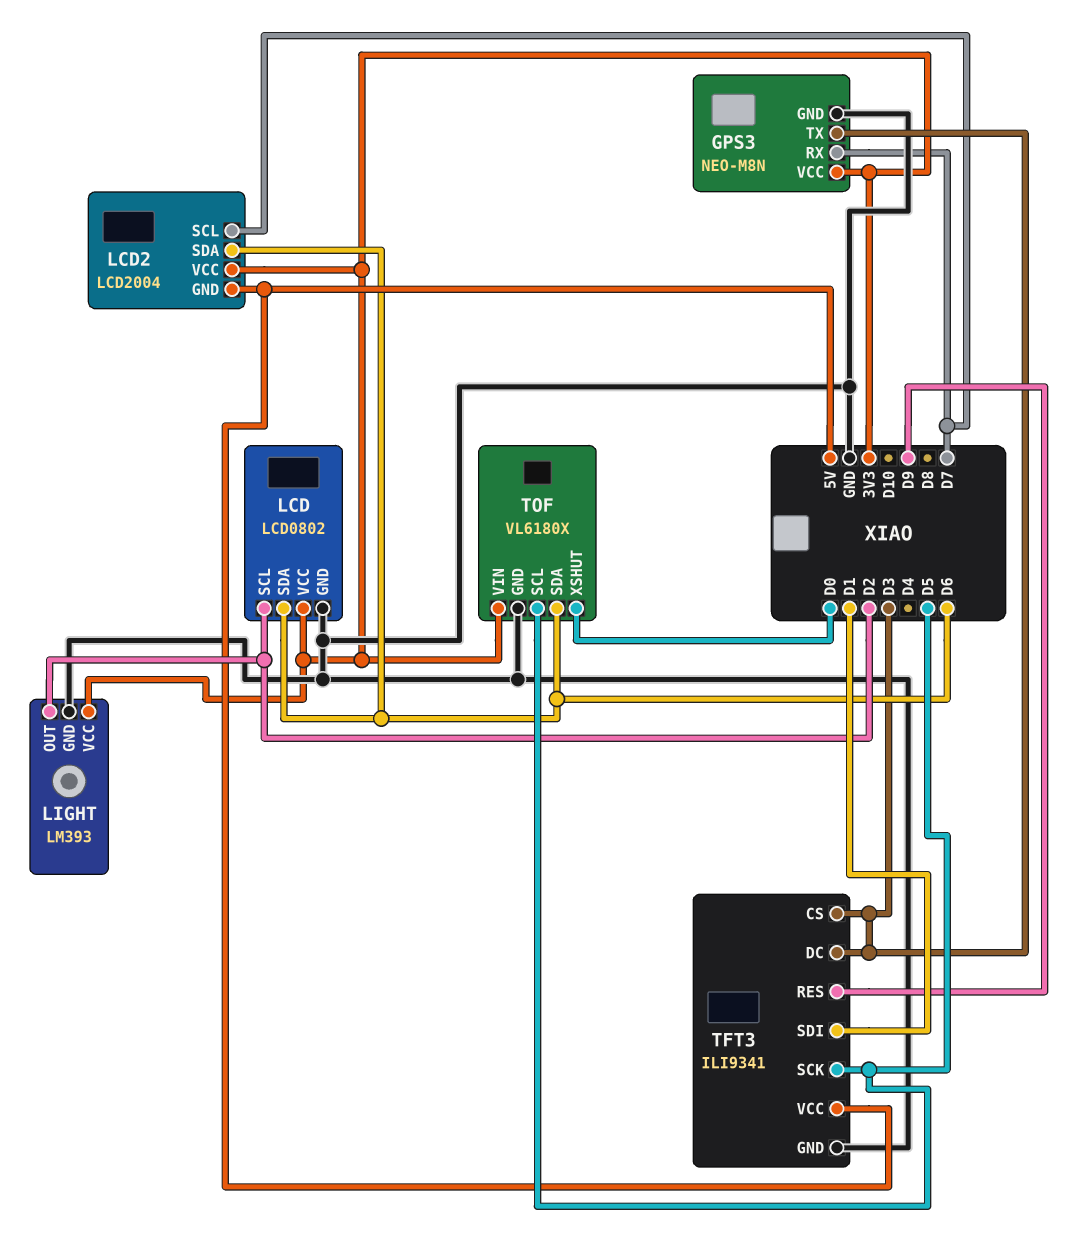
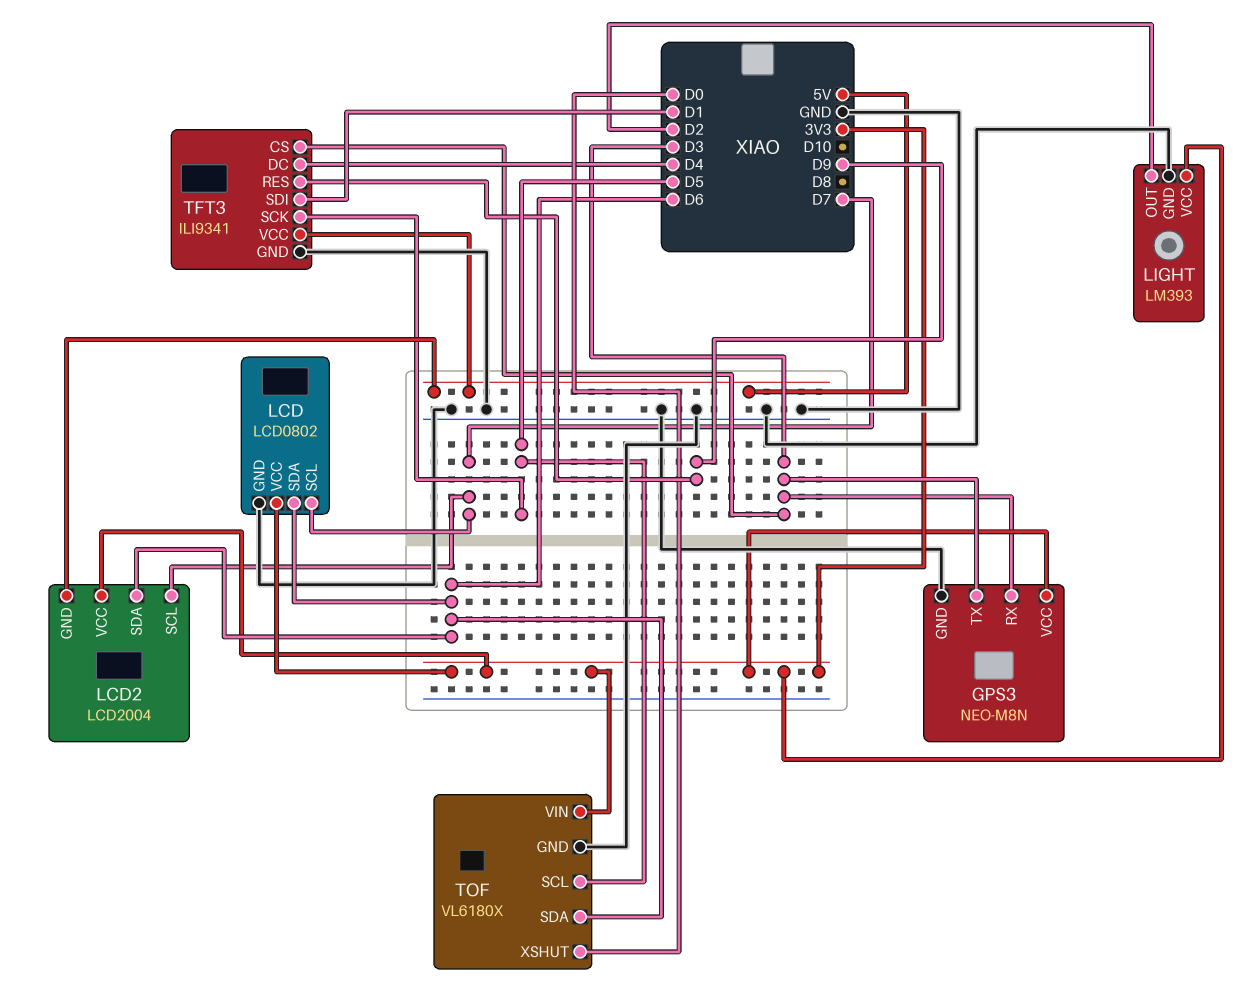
GPS3 pin RX: D7 -> D3
LCD pin SCL: D2 -> D7
TFT3 pin DC: D3 -> D4

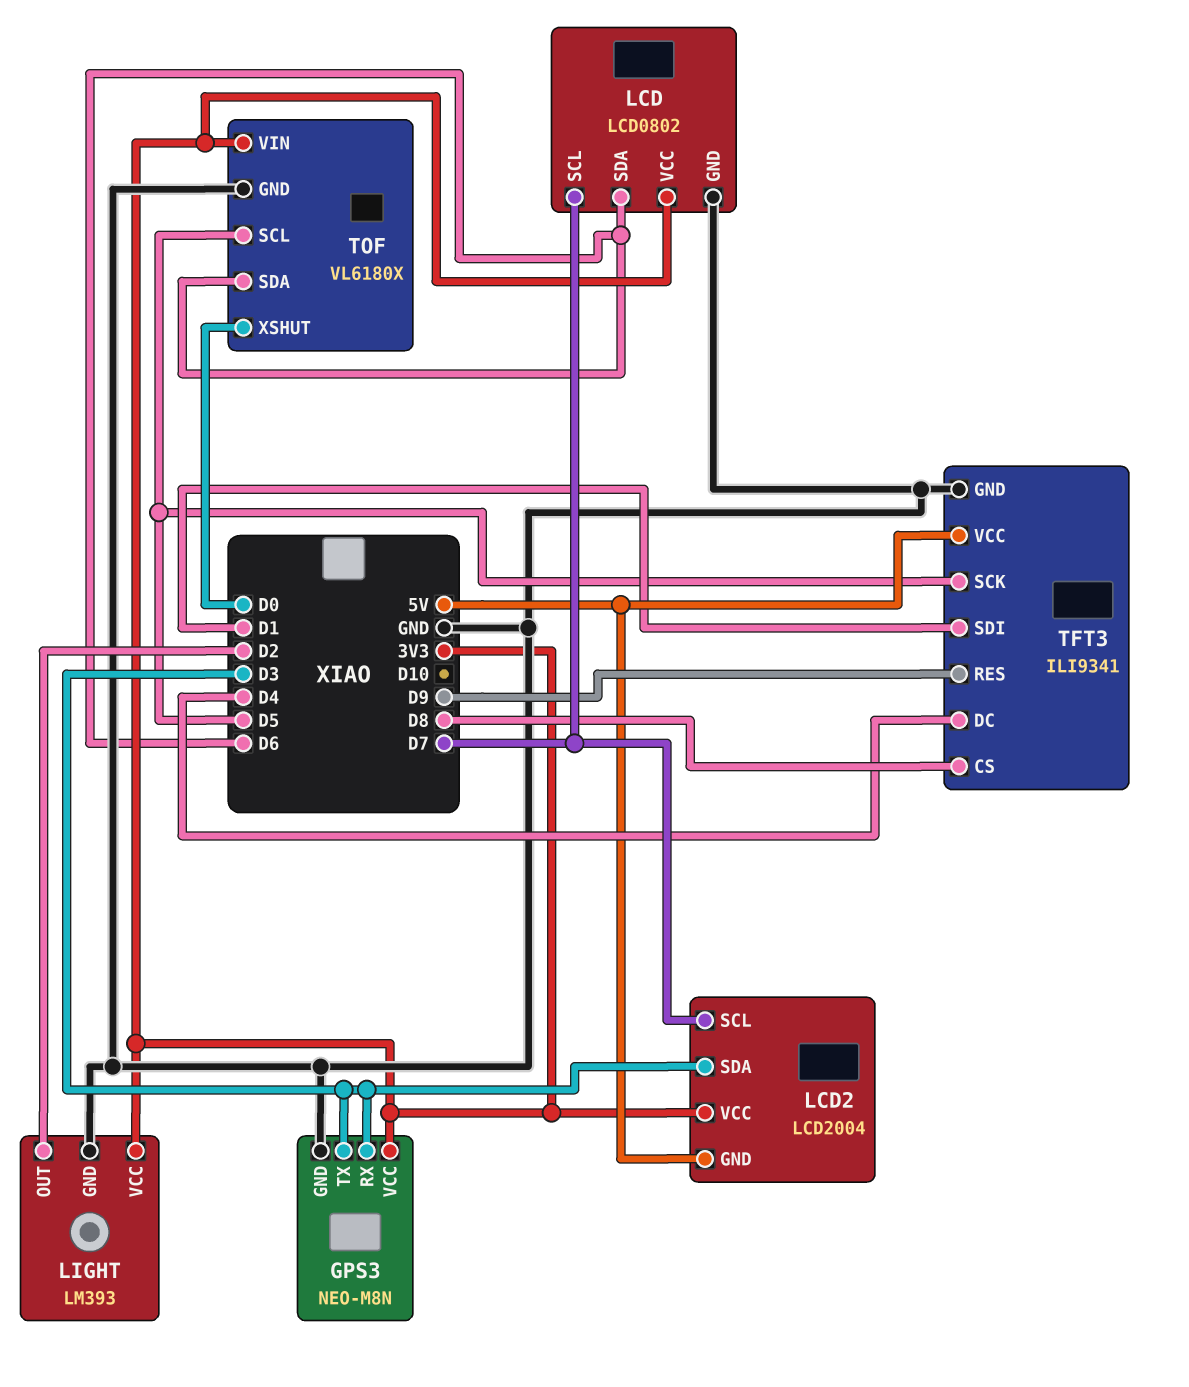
LCD2 pin SDA: D6 -> D3
TFT3 pin CS: D3 -> D8

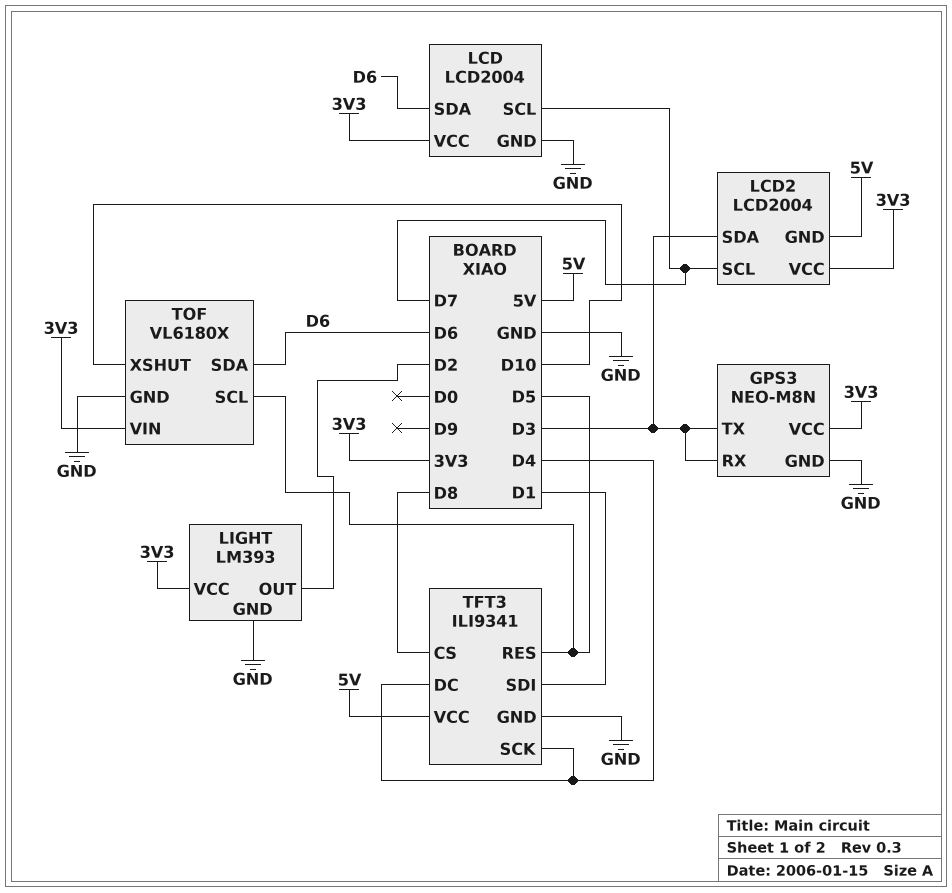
LCD: LCD0802 -> LCD2004
TFT3 pin RES: D9 -> D5
TFT3 pin SCK: D5 -> D4
TOF pin XSHUT: D0 -> D10

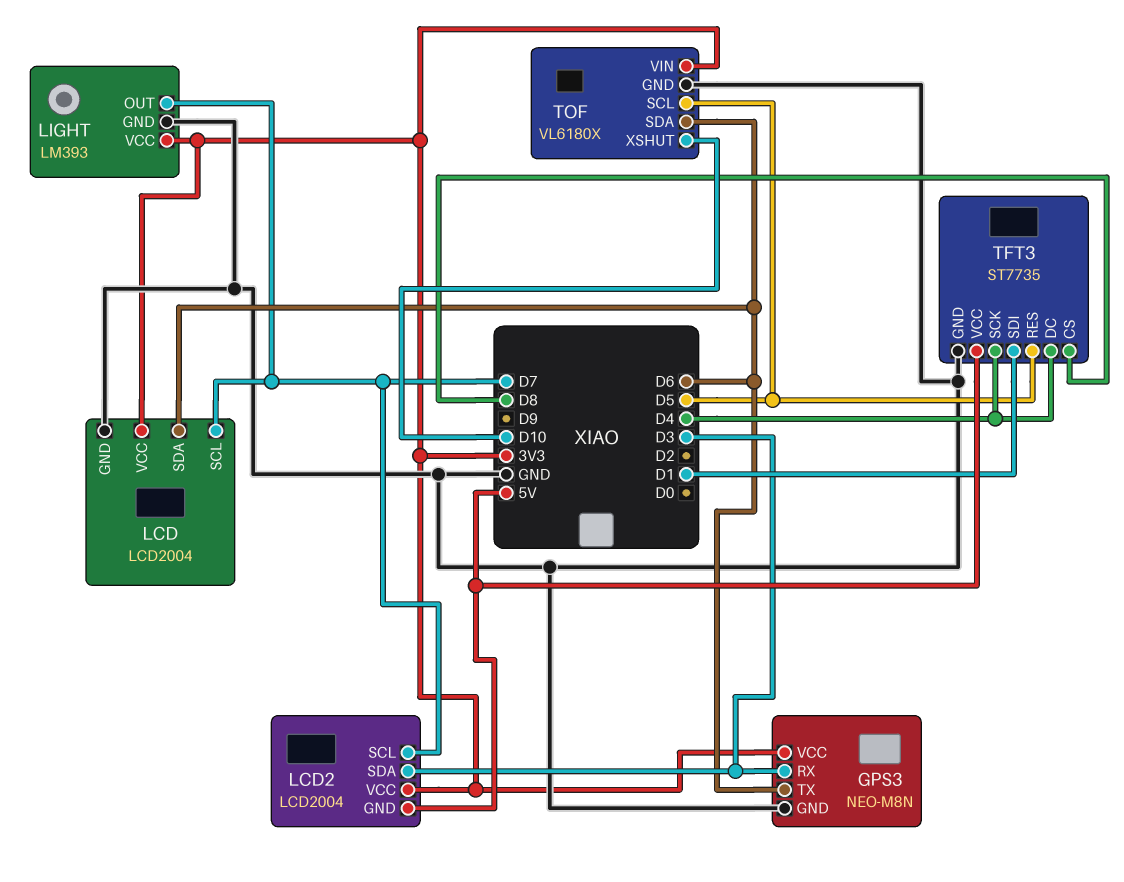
GPS3 pin TX: D3 -> D6
LIGHT pin OUT: D2 -> D7
TFT3: ILI9341 -> ST7735

